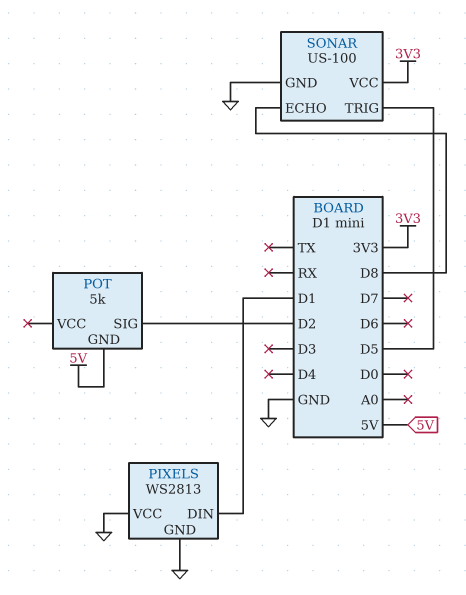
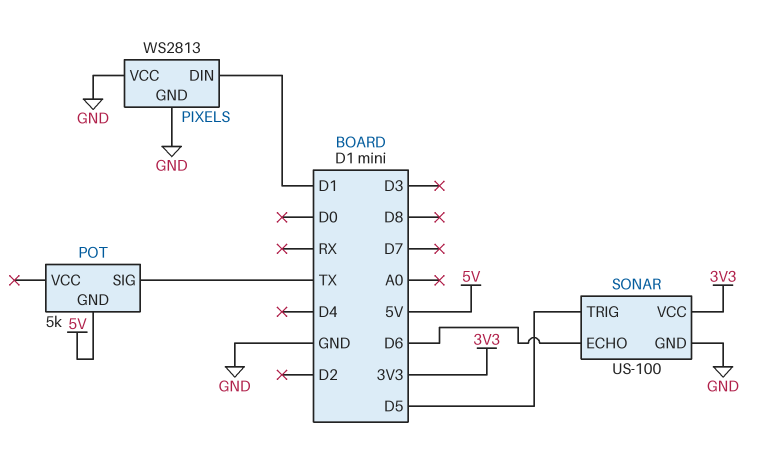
POT pin SIG: D2 -> TX
SONAR pin ECHO: D8 -> D6

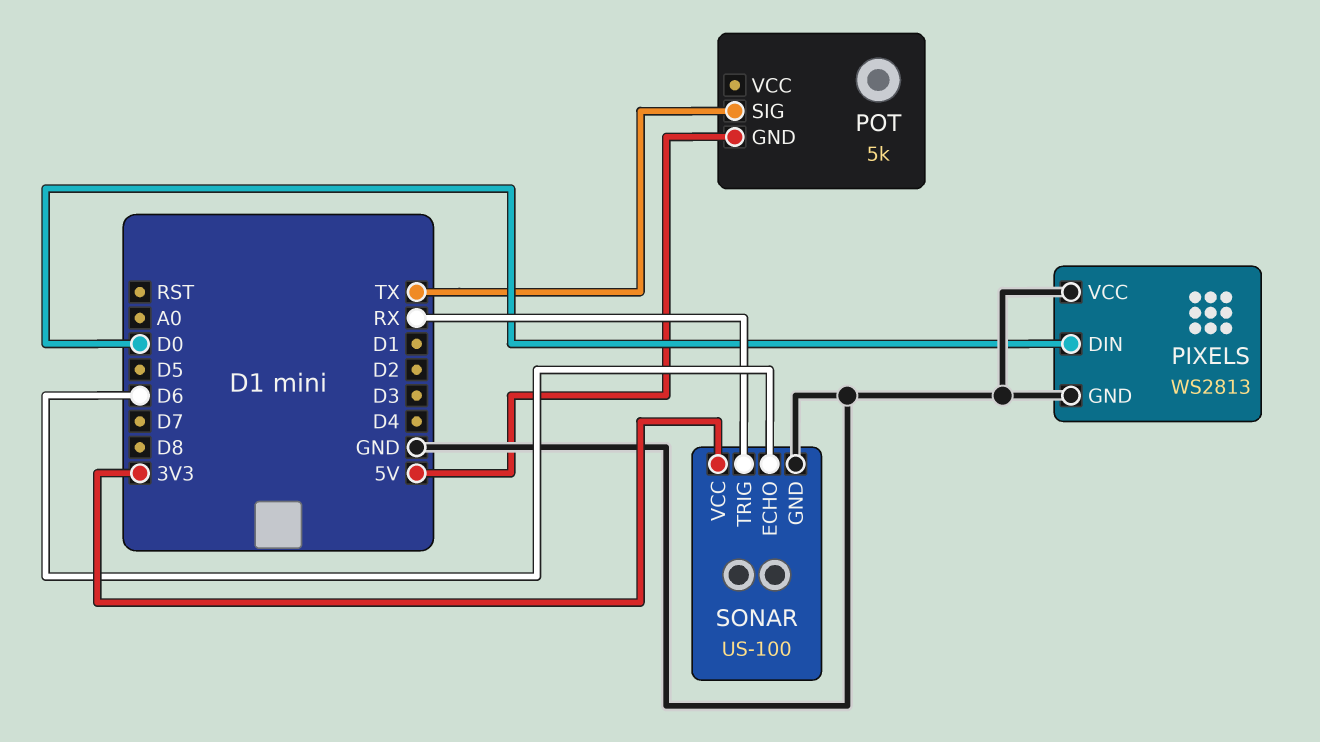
PIXELS pin DIN: D1 -> D0
SONAR pin TRIG: D5 -> RX

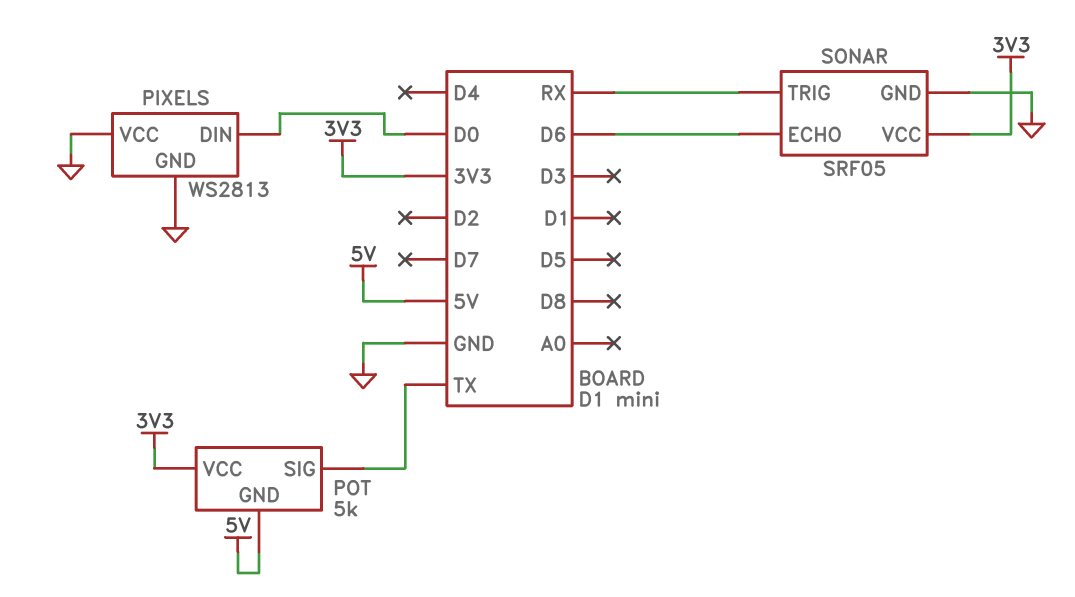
POT pin VCC: none -> 3V3
SONAR: US-100 -> SRF05

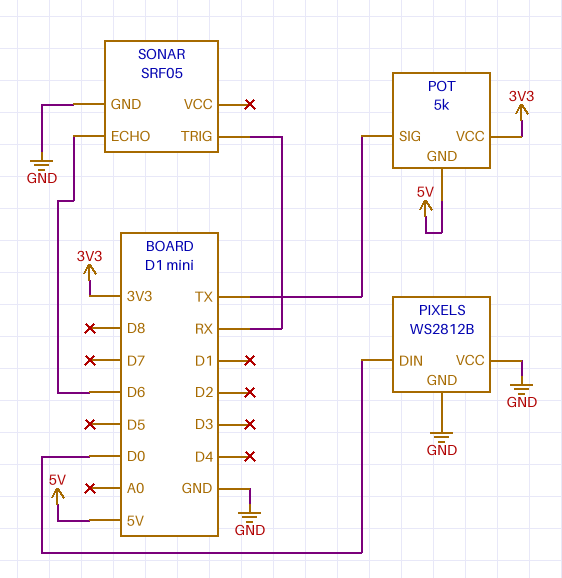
PIXELS: WS2813 -> WS2812B
SONAR pin VCC: 3V3 -> none

